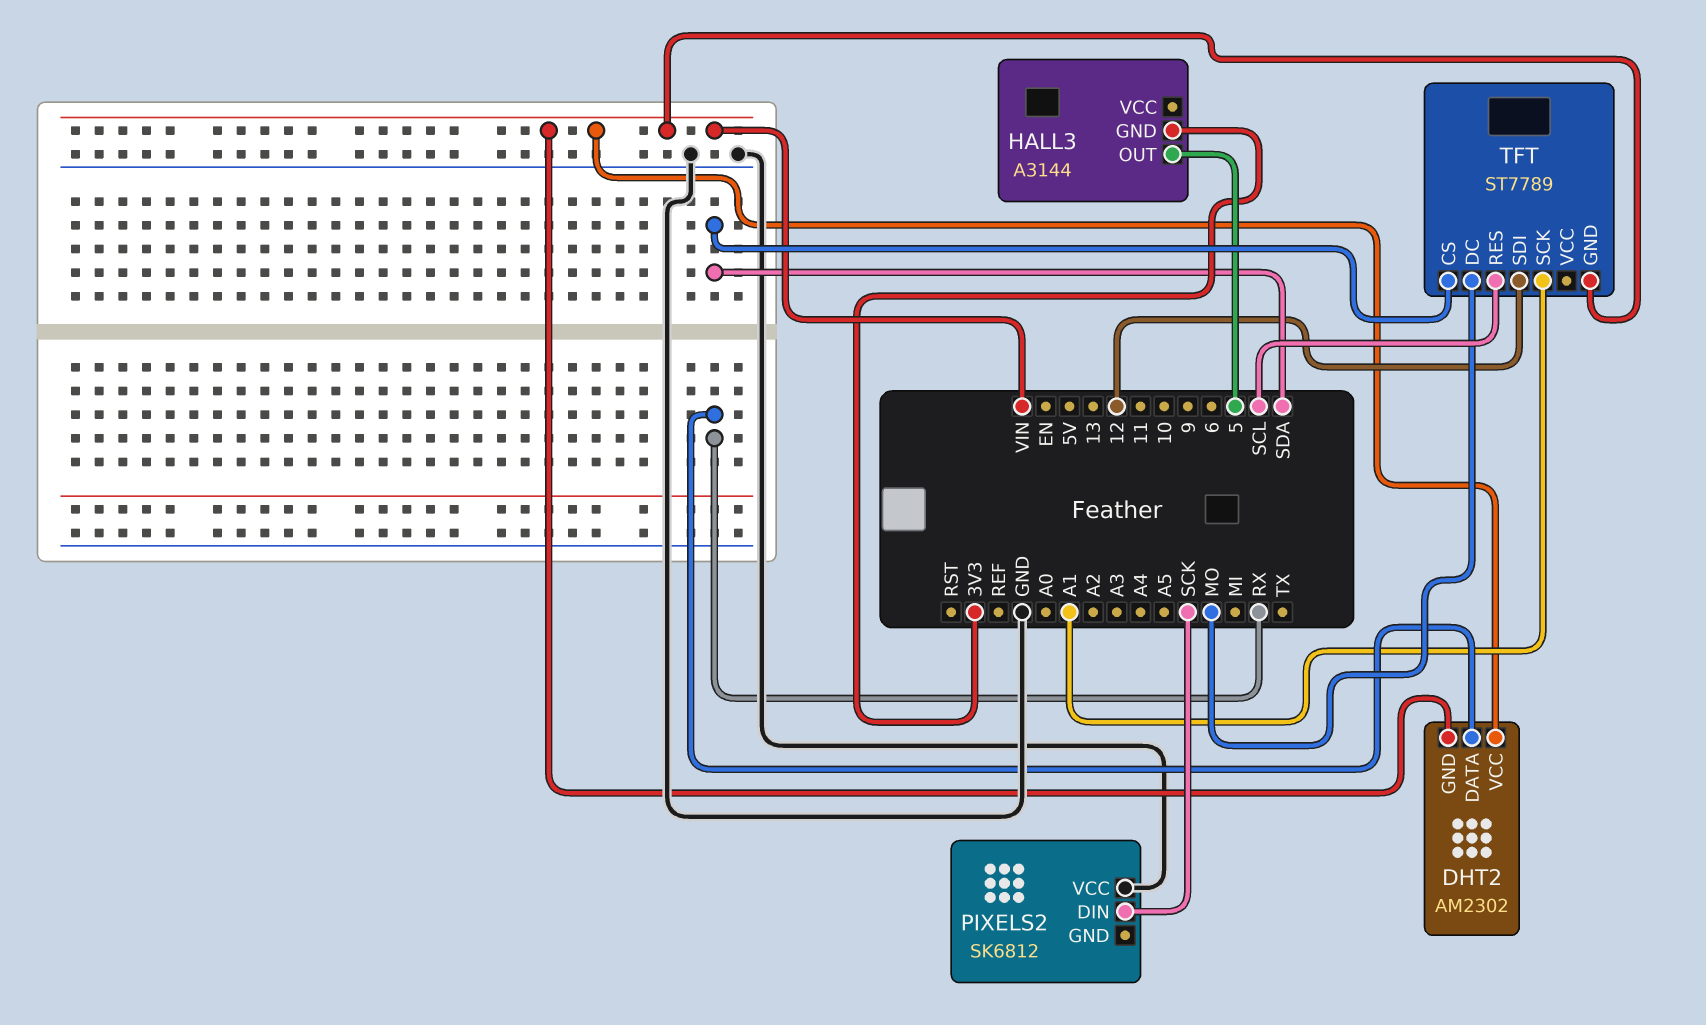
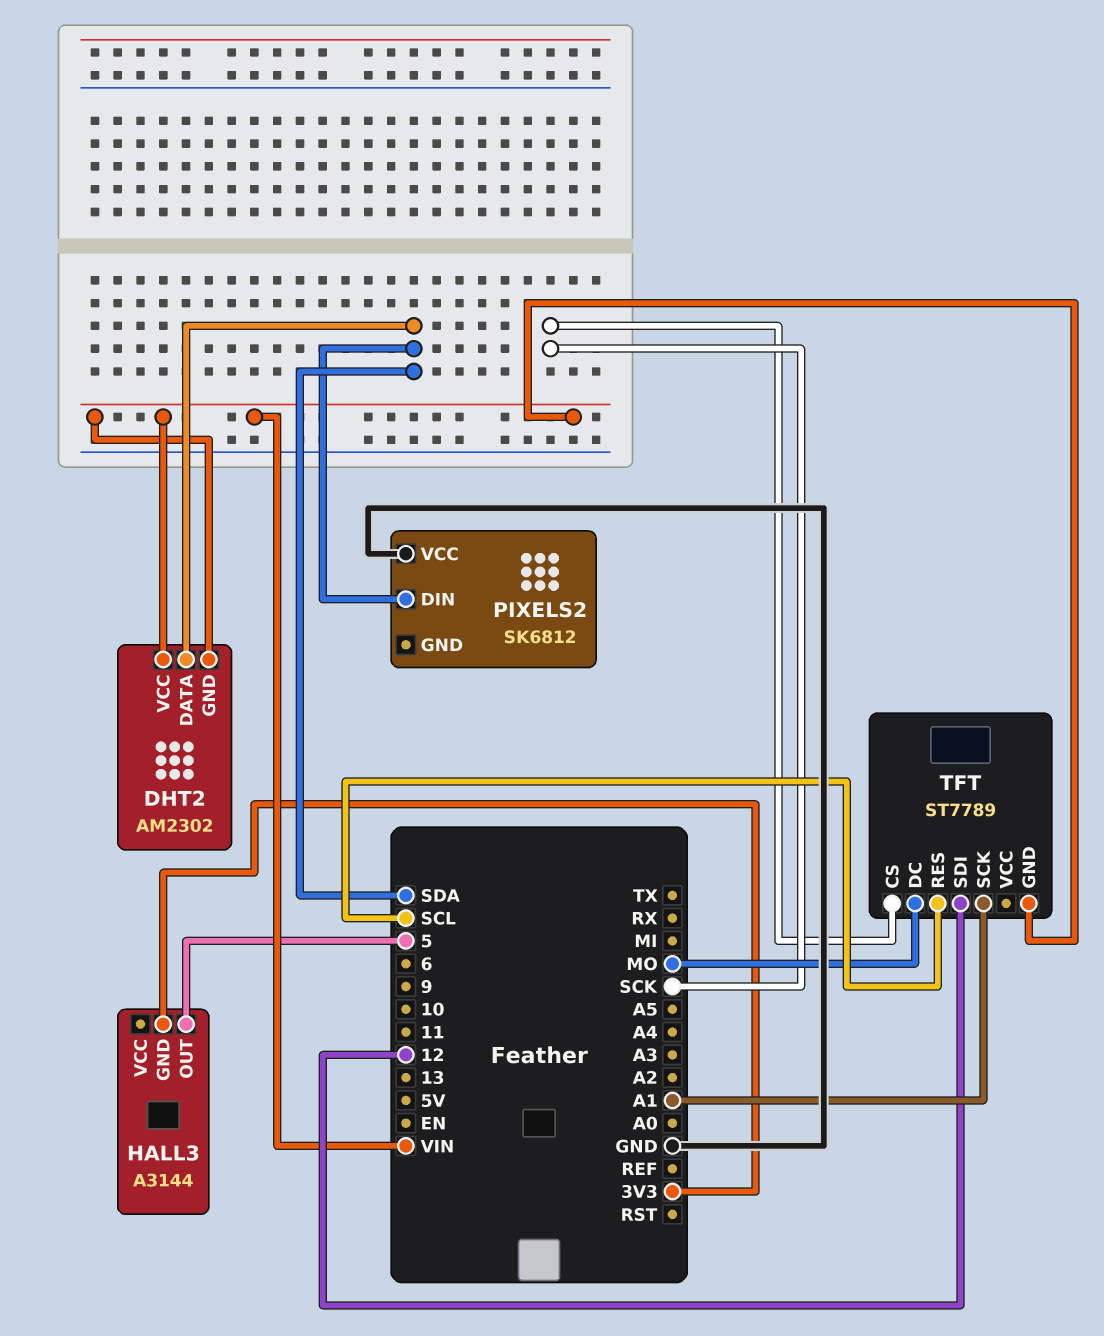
DHT2 pin DATA: RX -> SDA
PIXELS2 pin DIN: SCK -> SDA
TFT pin CS: SDA -> SCK

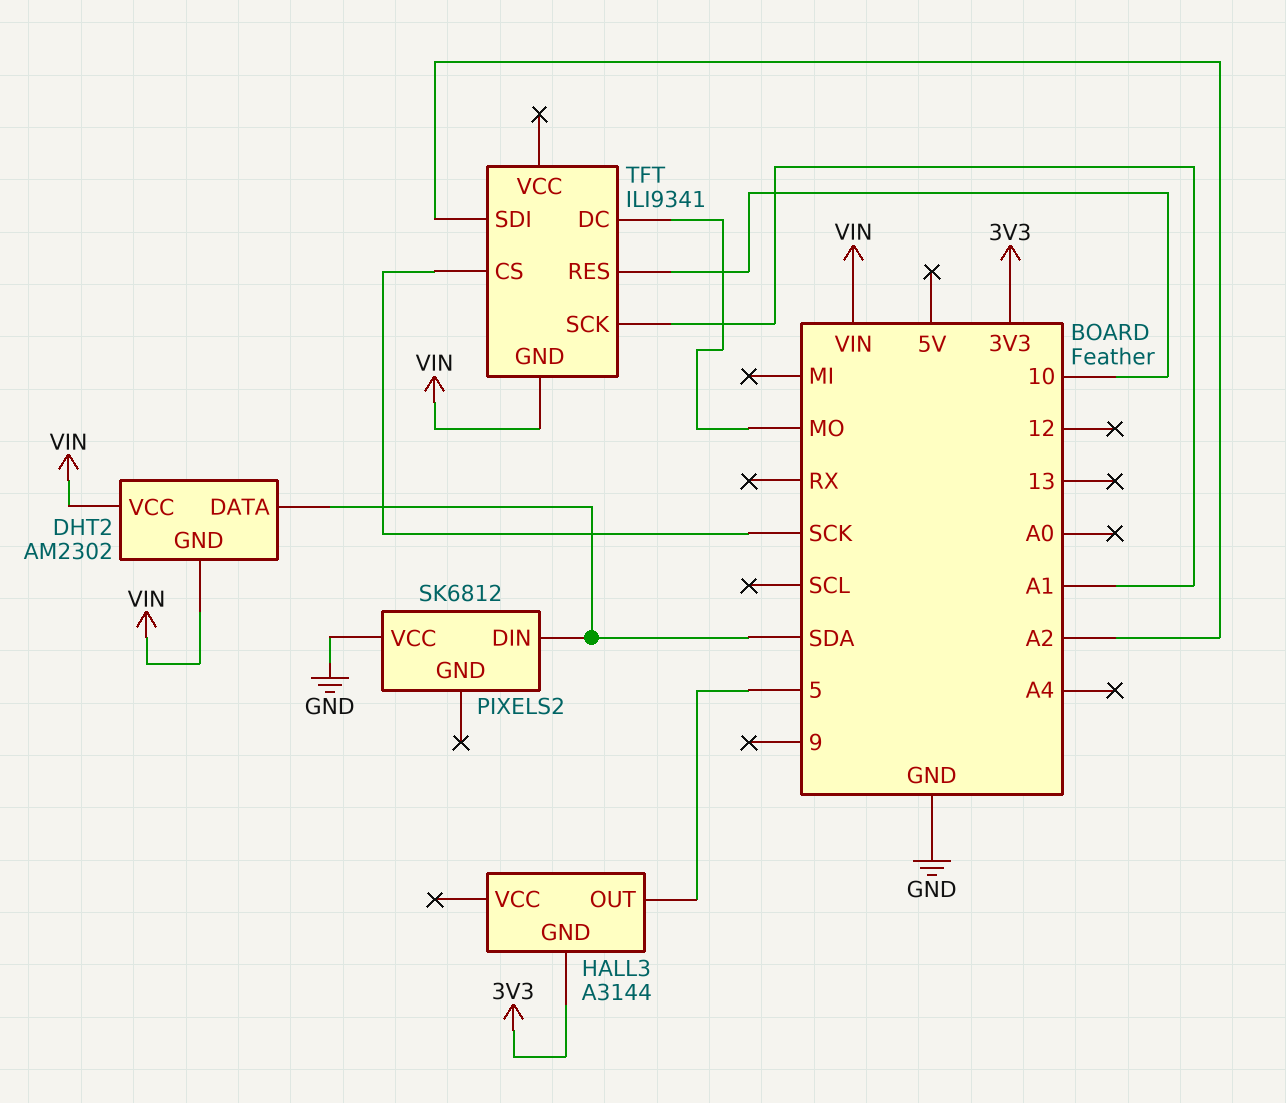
TFT: ST7789 -> ILI9341
TFT pin RES: SCL -> 10
TFT pin SDI: 12 -> A2

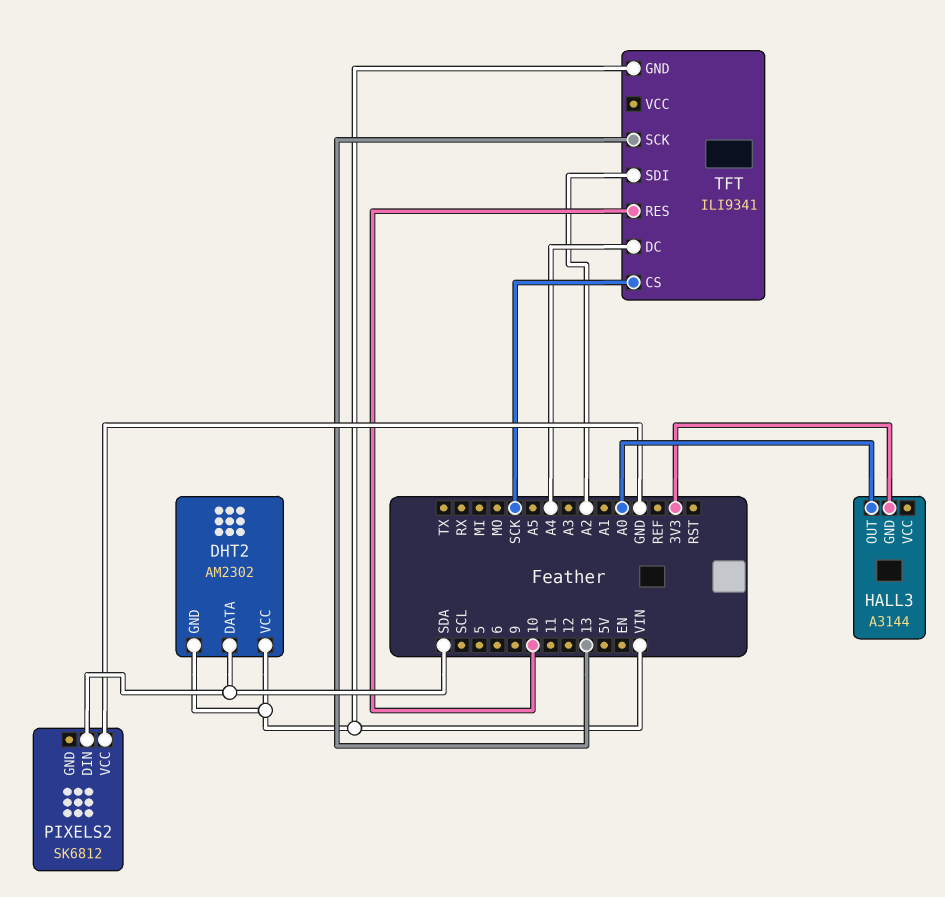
HALL3 pin OUT: 5 -> A0
TFT pin DC: MO -> A4
TFT pin SCK: A1 -> 13

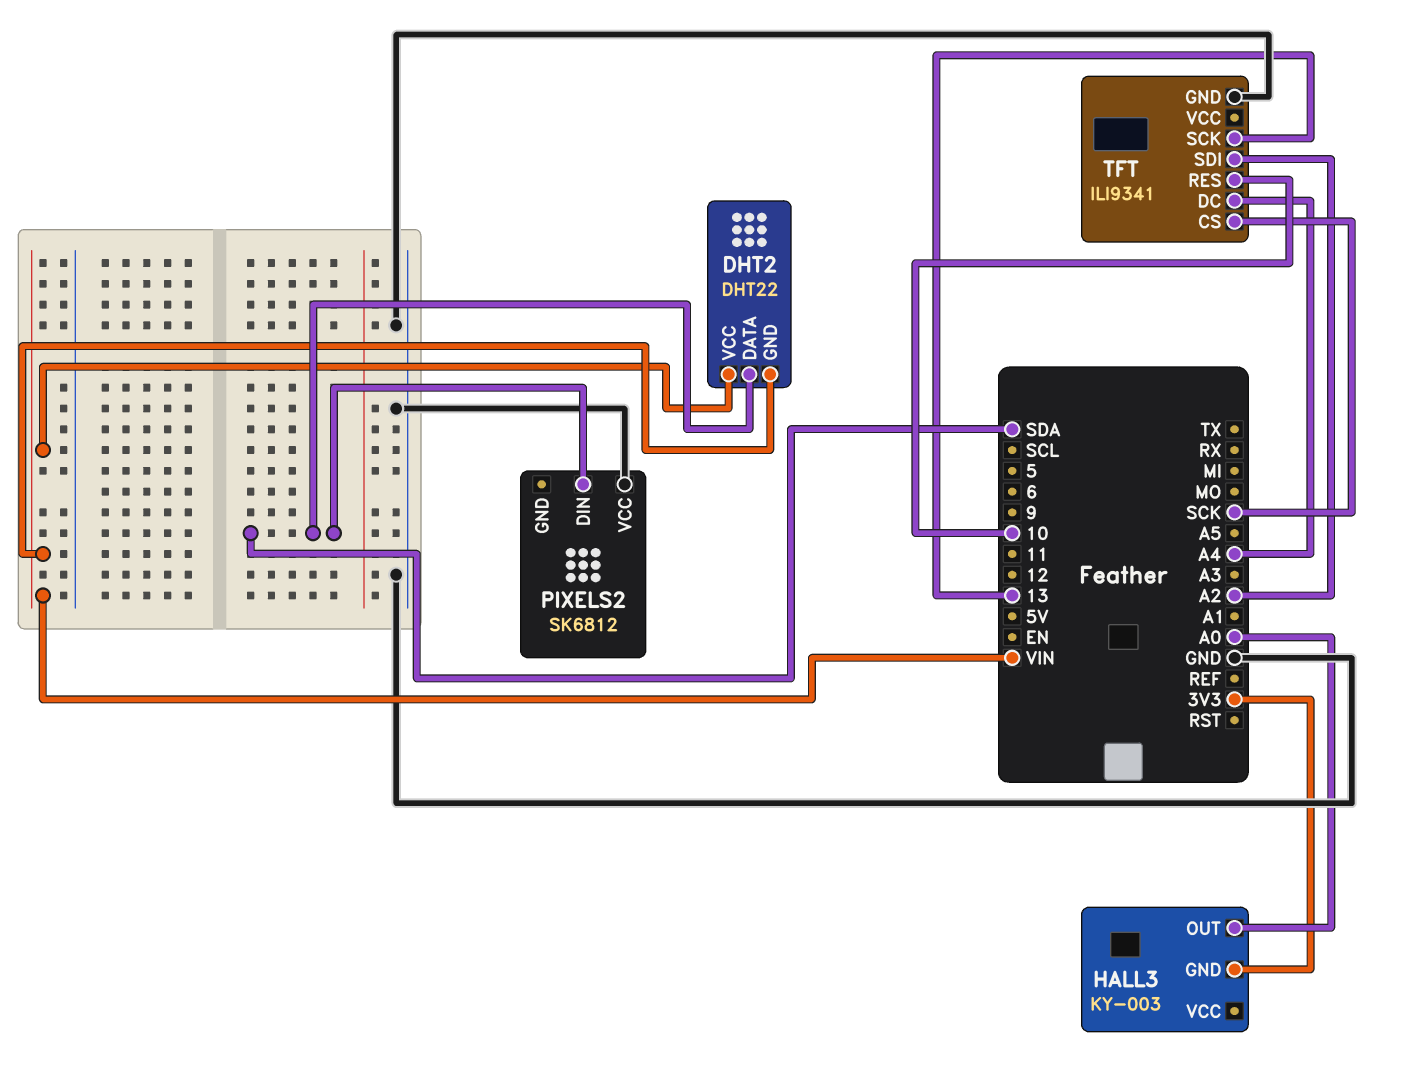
DHT2: AM2302 -> DHT22
HALL3: A3144 -> KY-003
TFT pin GND: VIN -> GND

